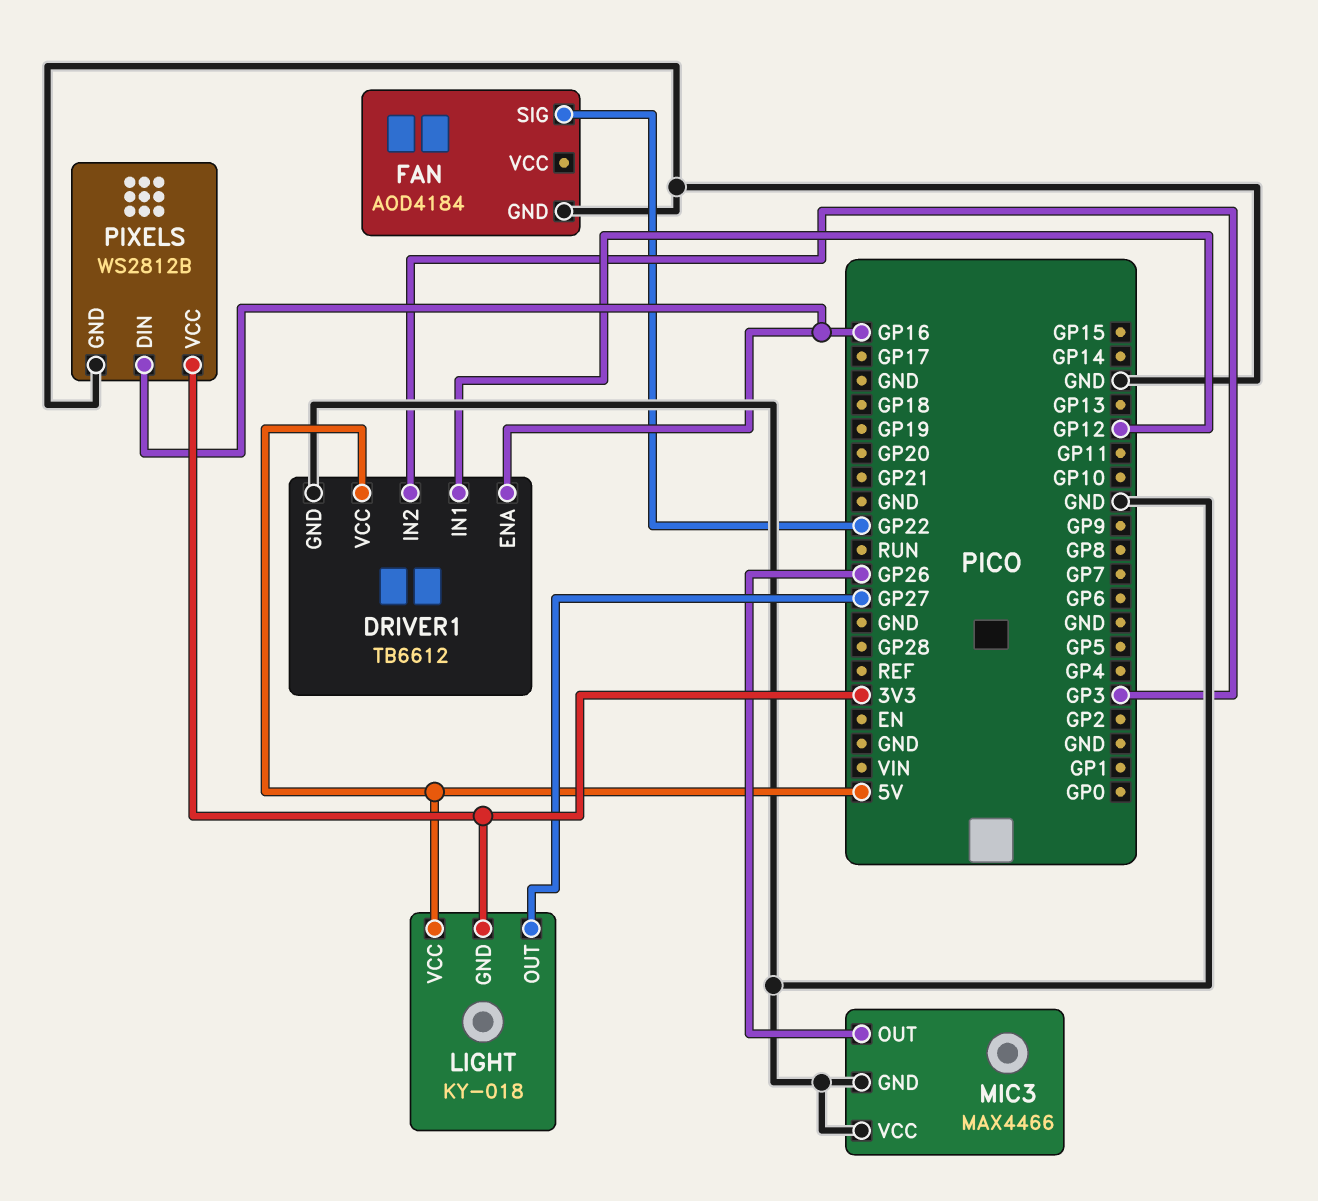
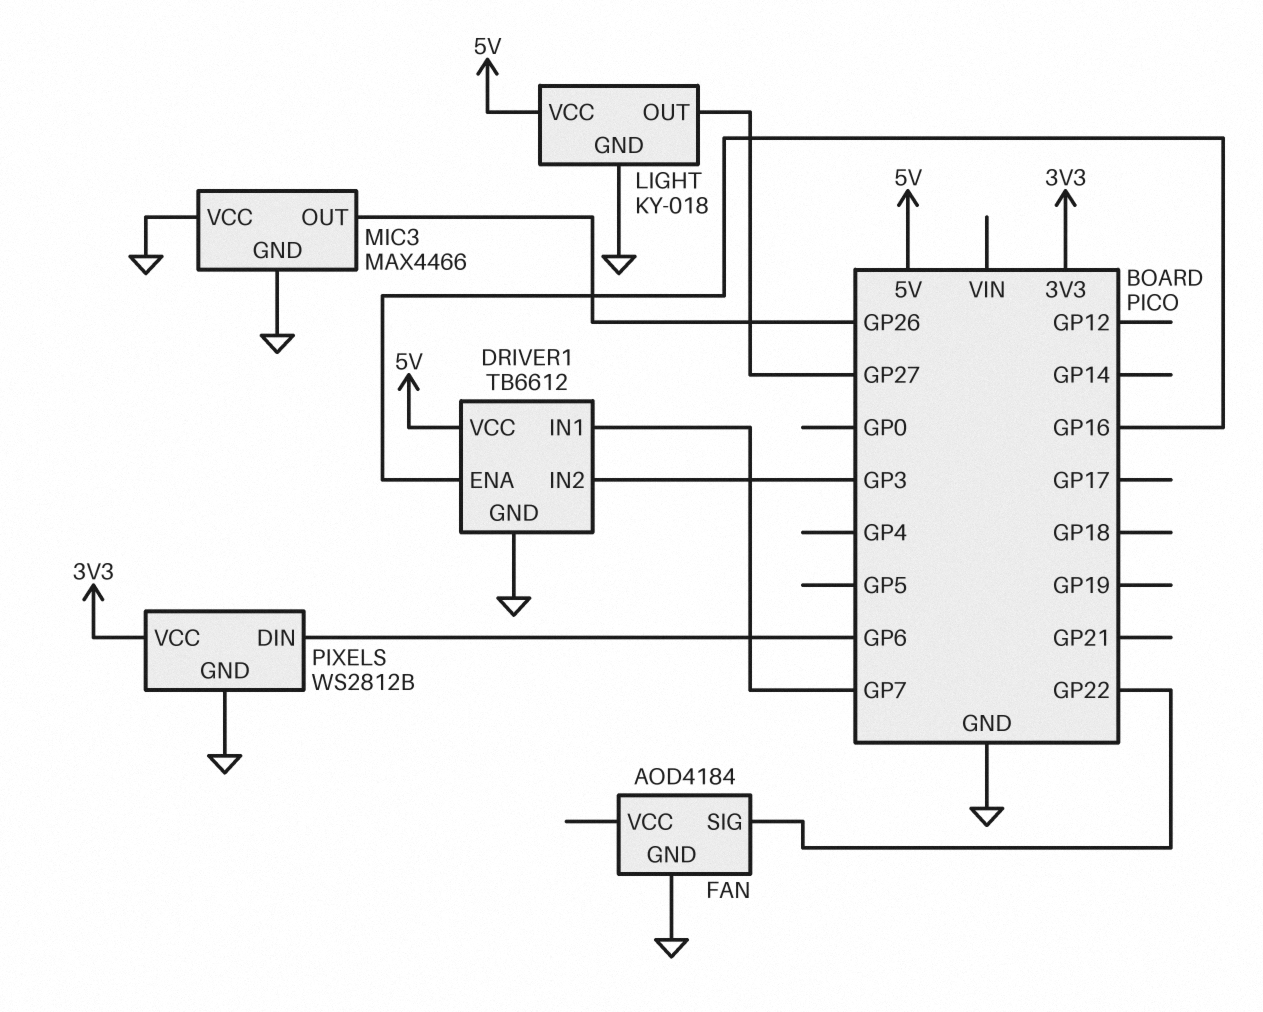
DRIVER1 pin IN1: GP12 -> GP7
LIGHT pin GND: 3V3 -> GND
PIXELS pin DIN: GP16 -> GP6

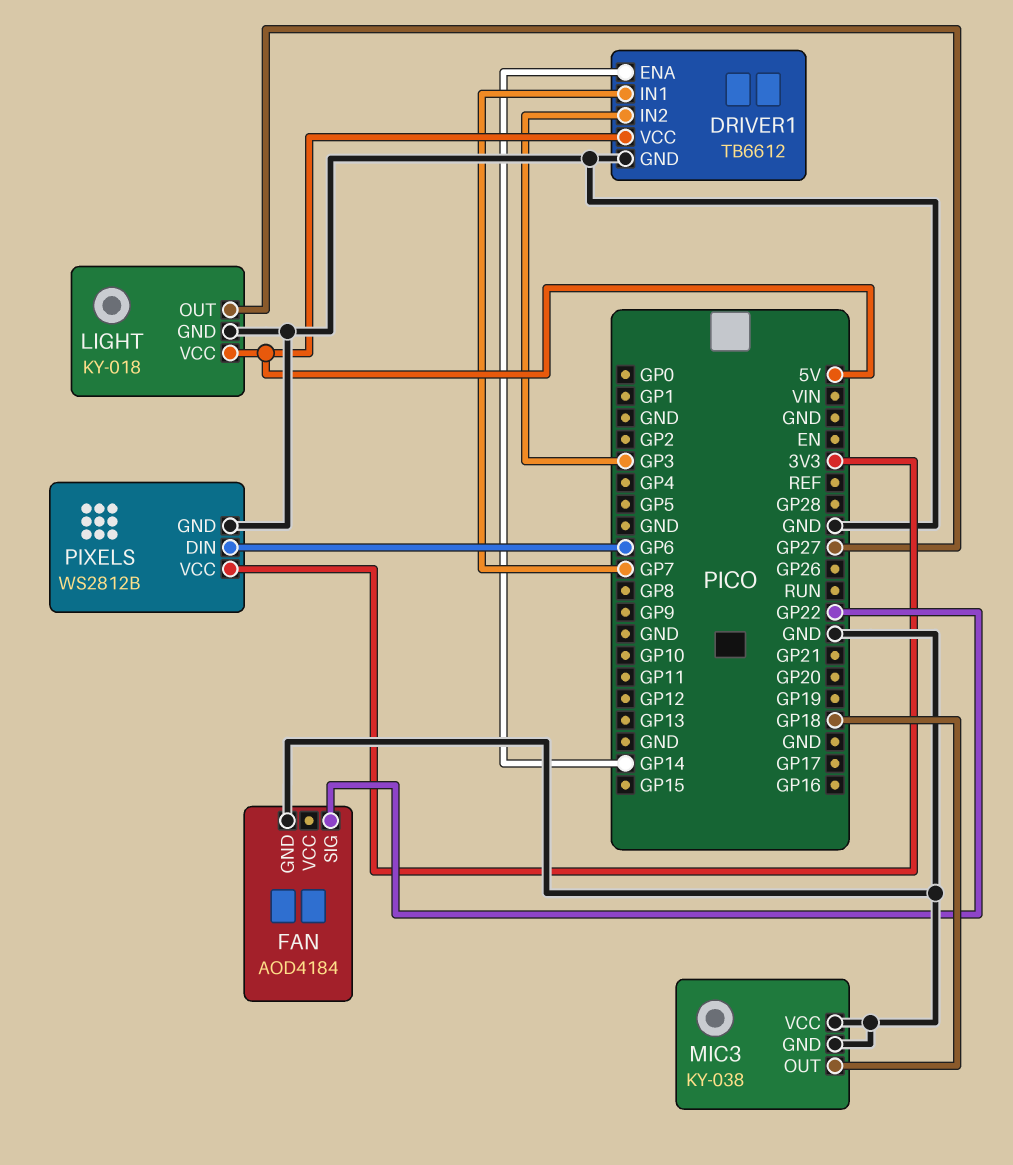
DRIVER1 pin ENA: GP16 -> GP14
MIC3: MAX4466 -> KY-038
MIC3 pin OUT: GP26 -> GP18

